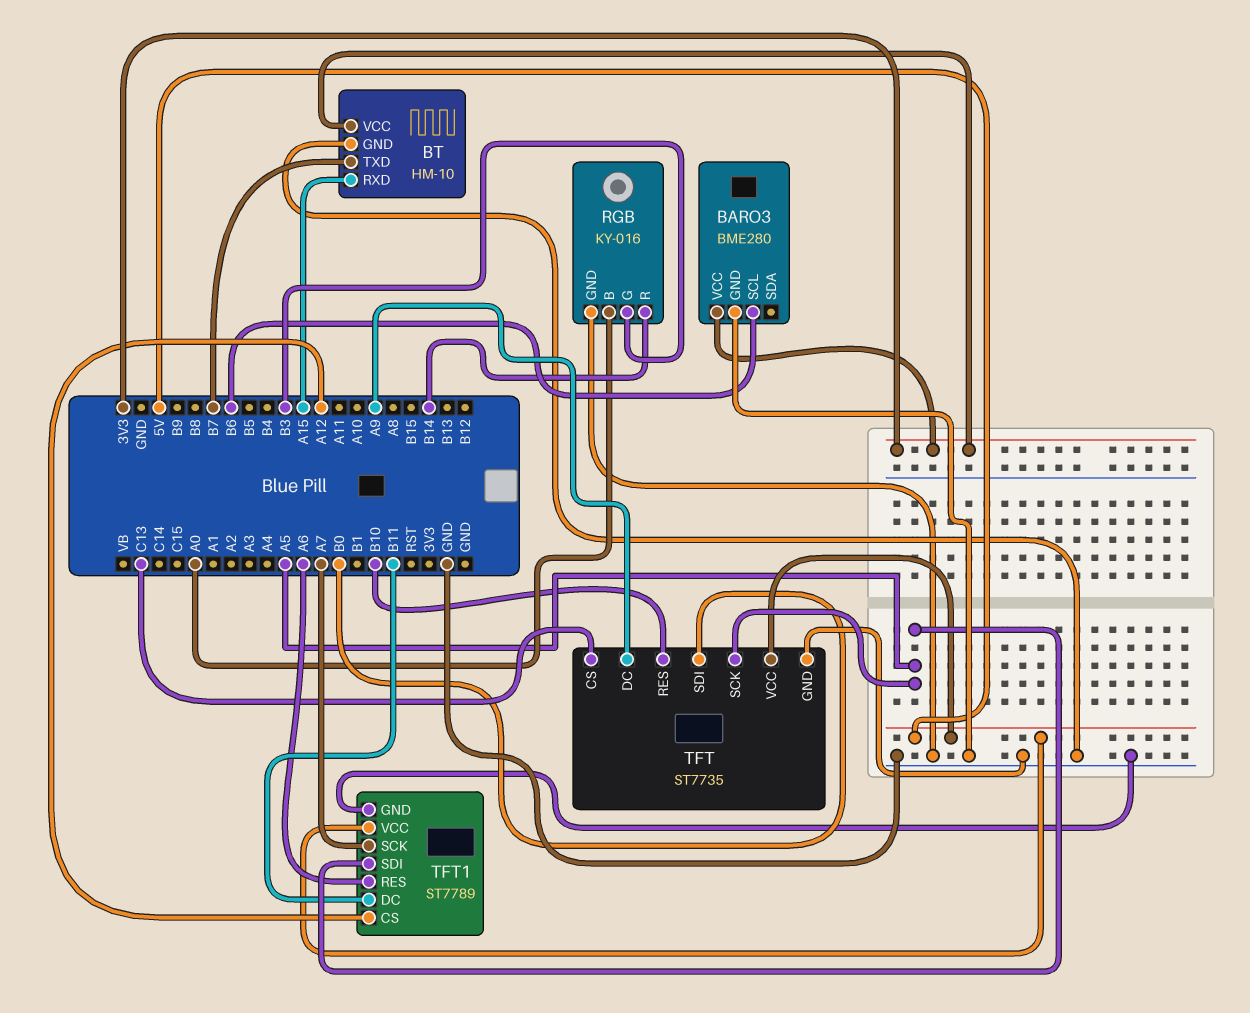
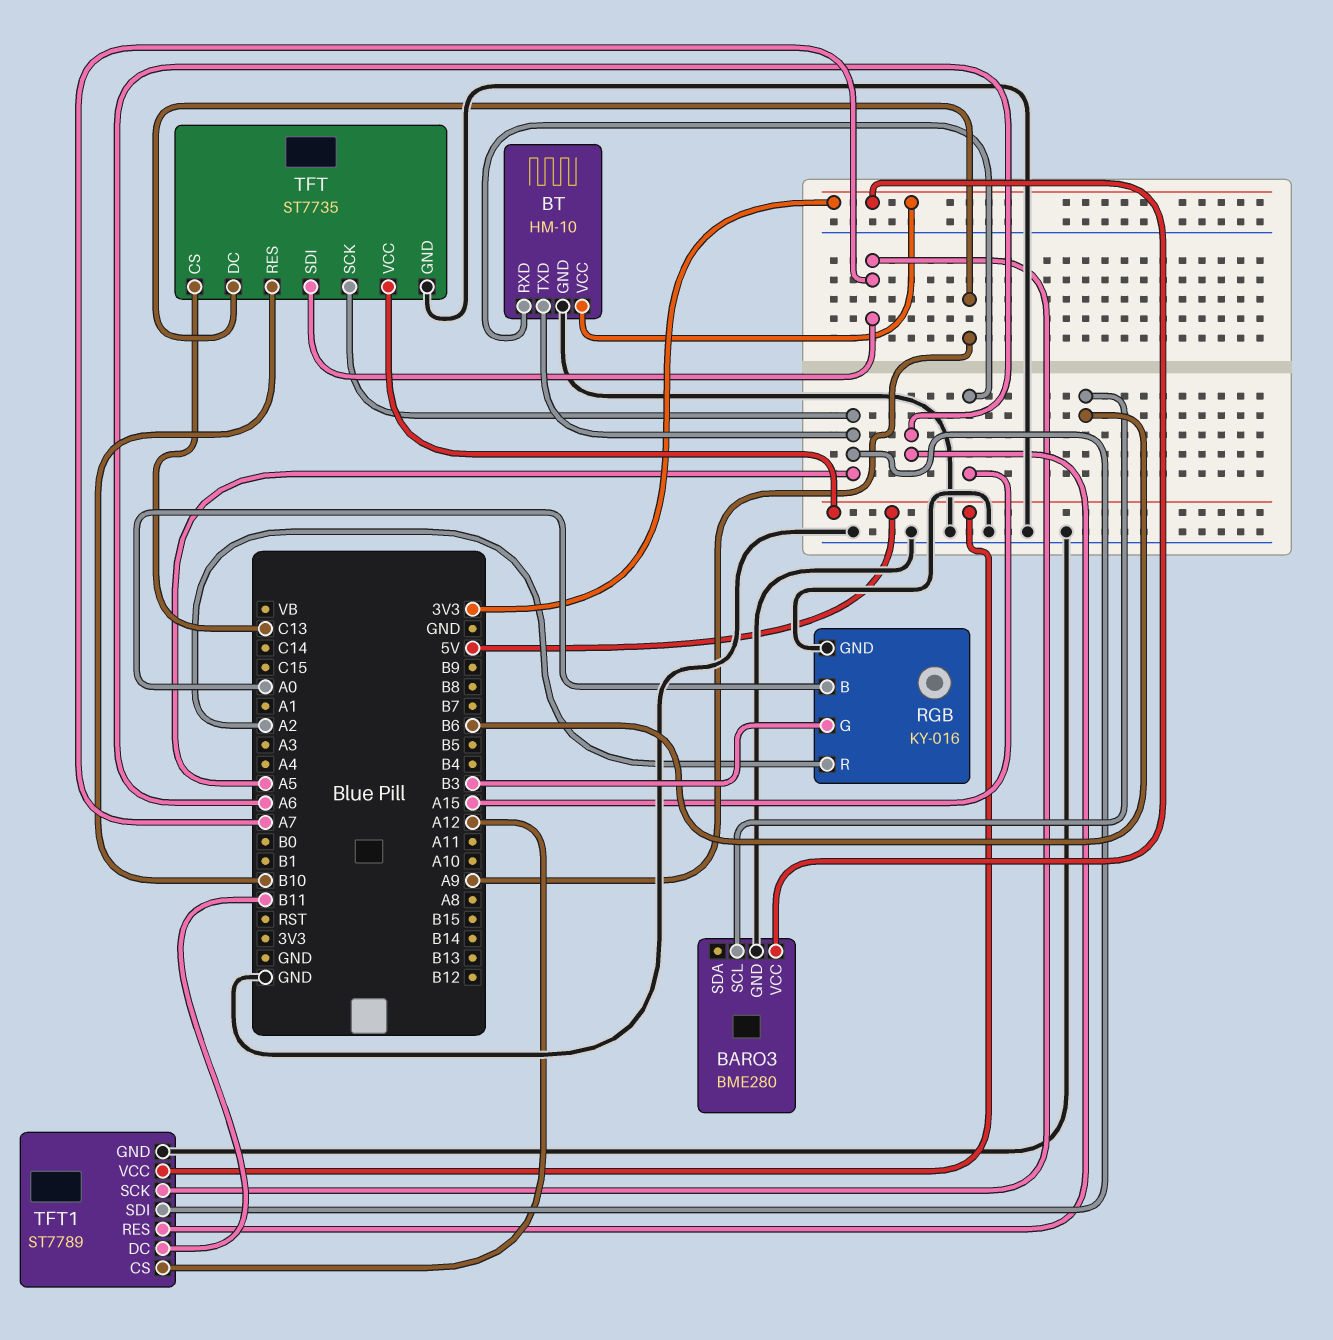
BT pin TXD: B7 -> A5
RGB pin R: B14 -> A2
TFT pin SDI: B0 -> A7

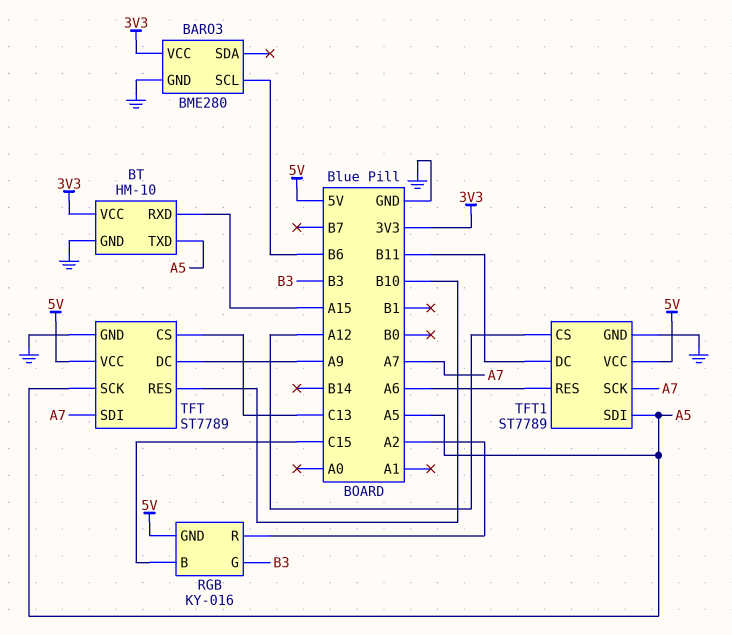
RGB pin B: A0 -> C15
RGB pin GND: GND -> 5V
TFT: ST7735 -> ST7789

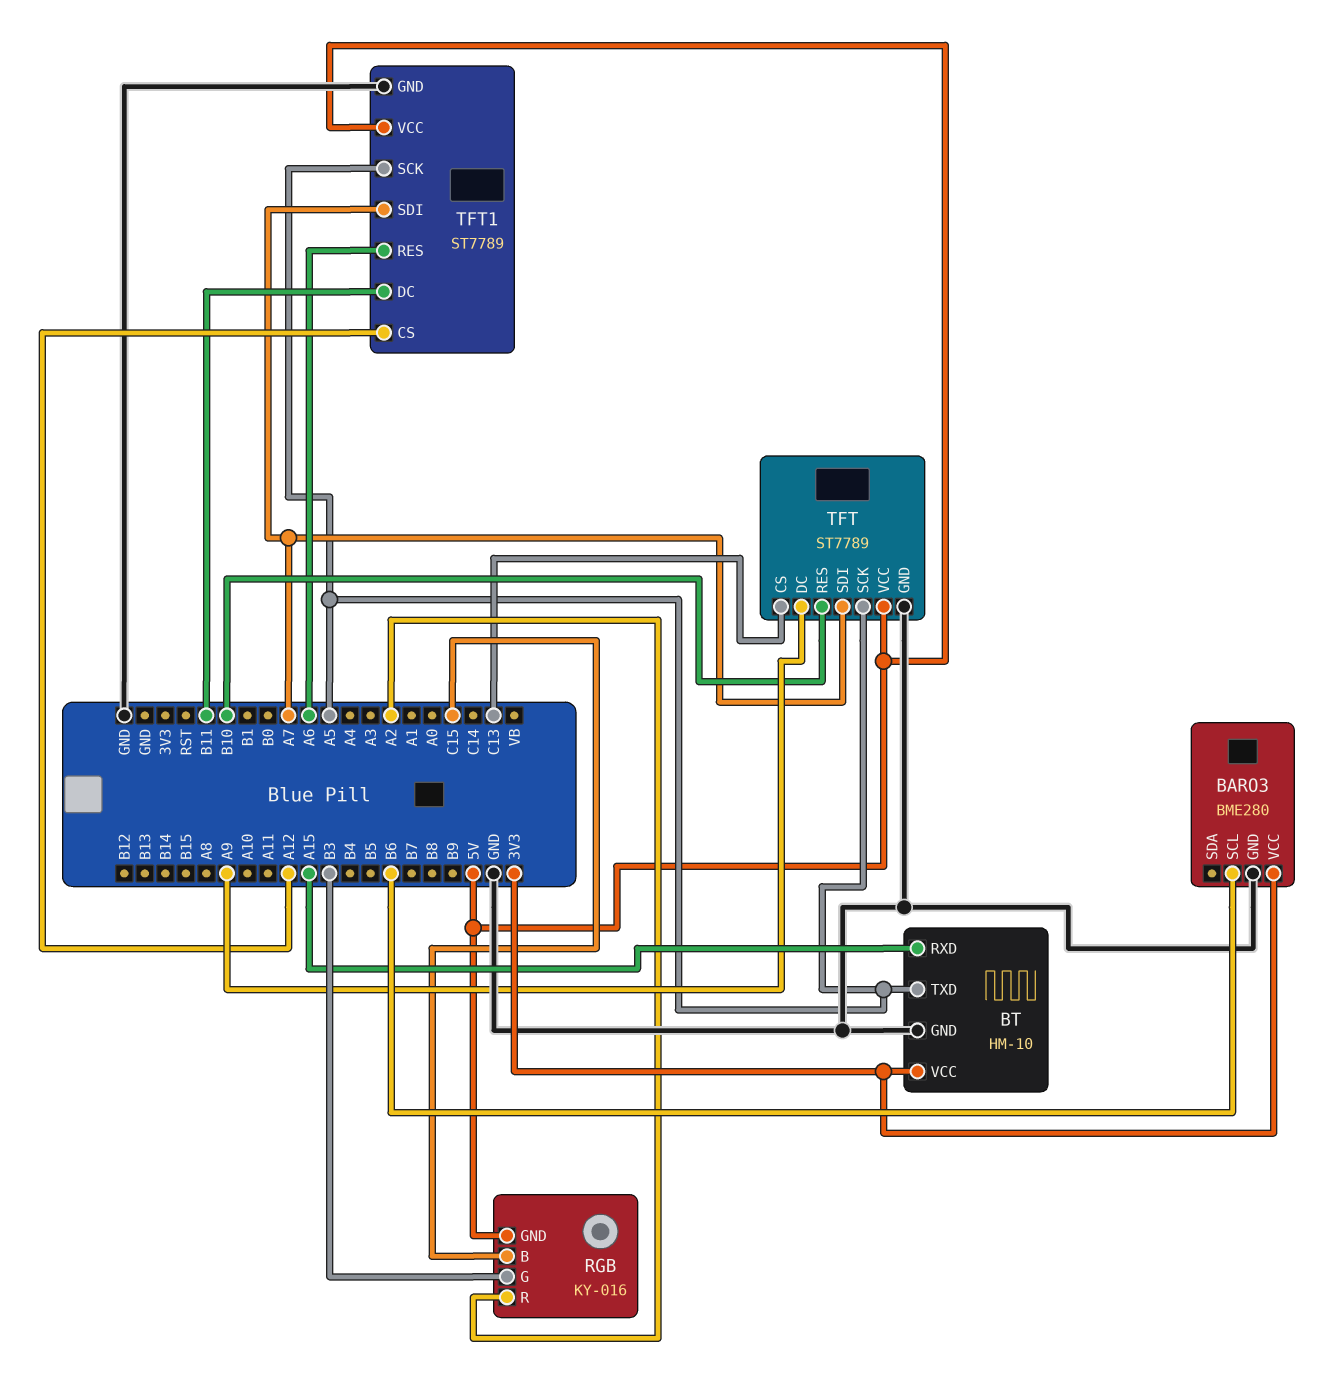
TFT1 pin SCK: A7 -> A5
TFT1 pin SDI: A5 -> A7

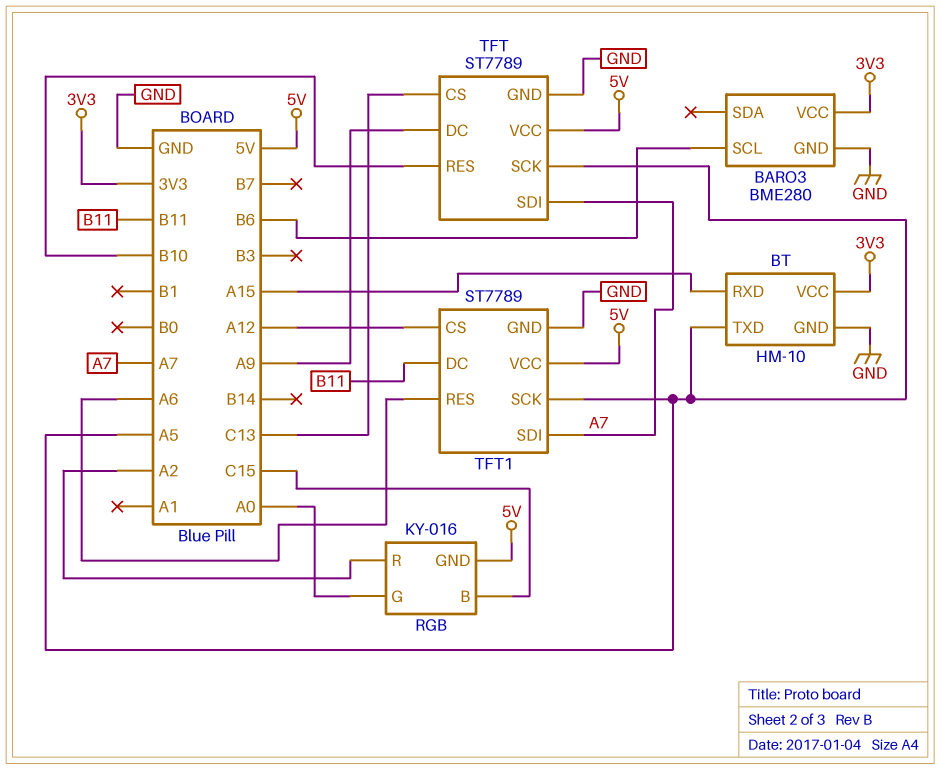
RGB pin G: B3 -> A0

